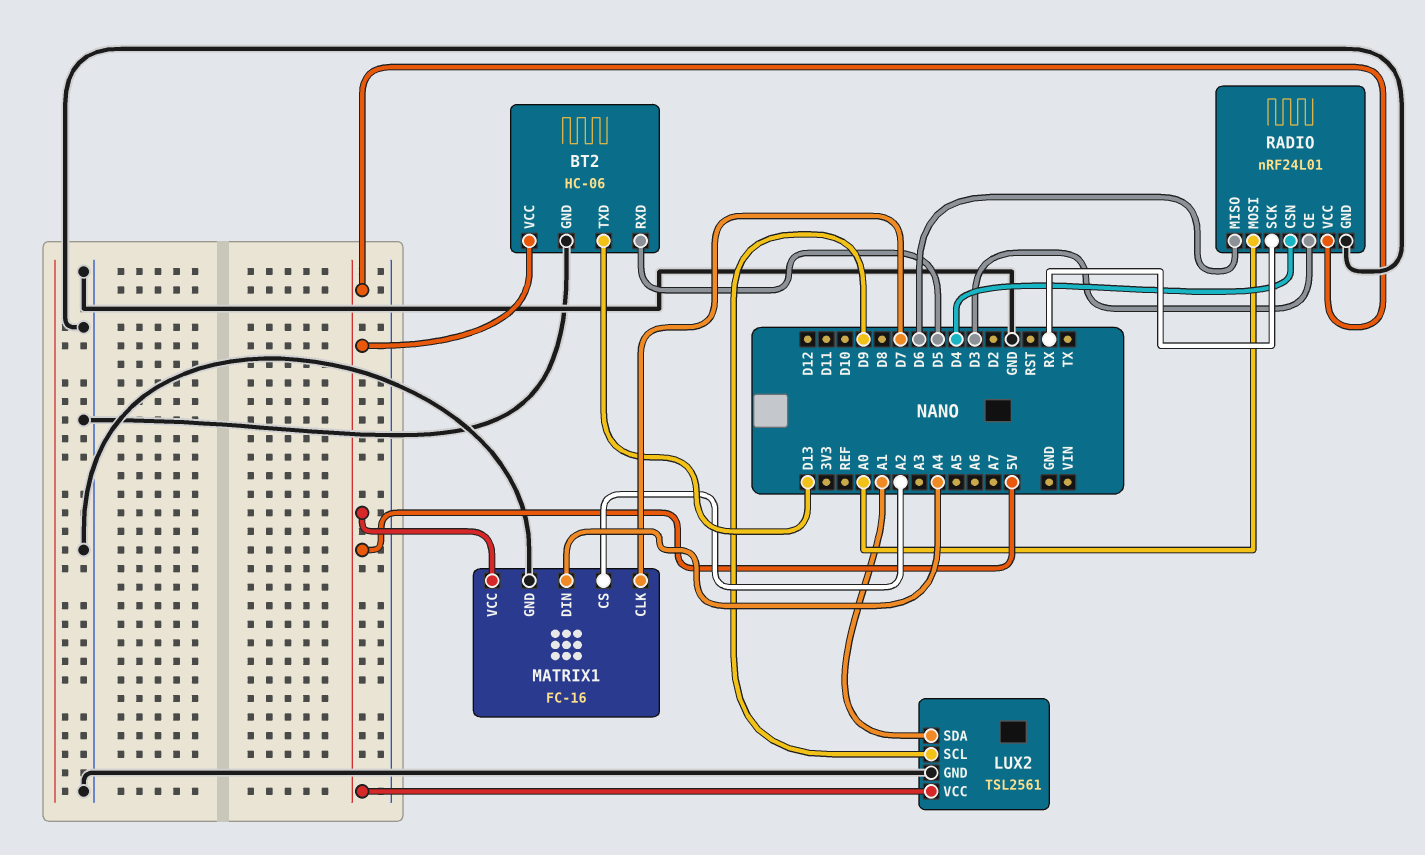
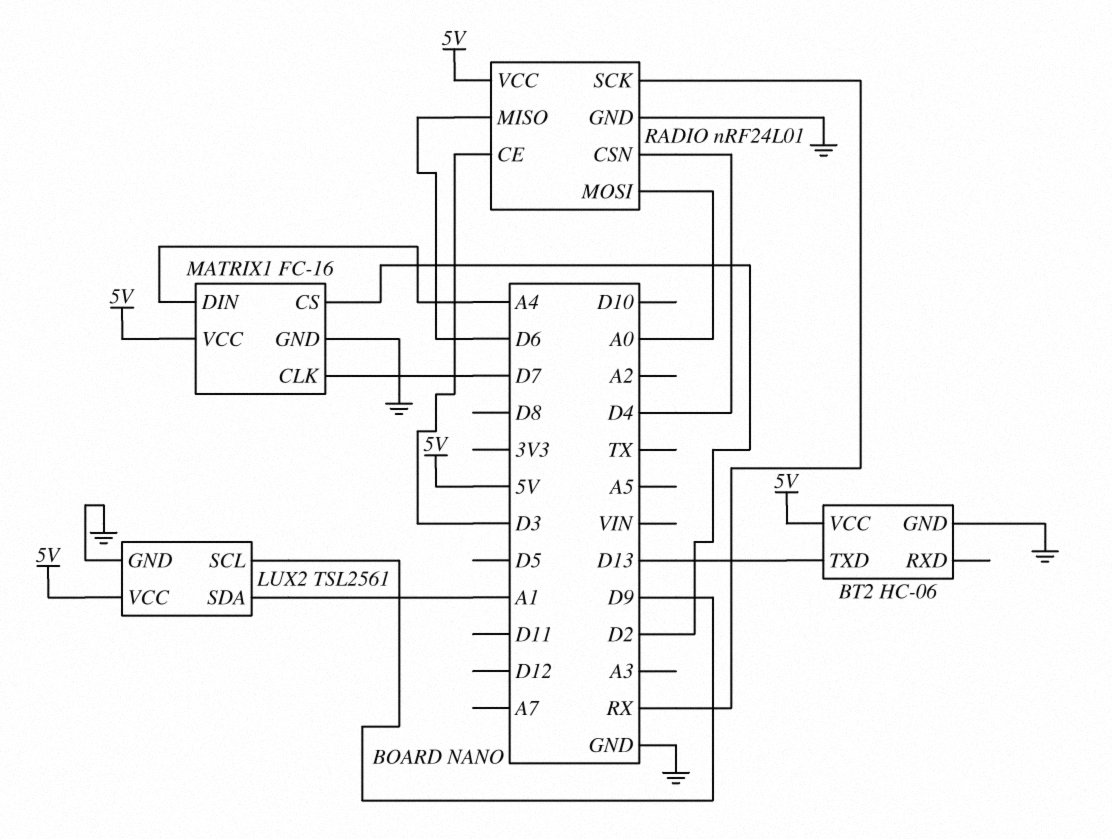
BT2 pin RXD: D5 -> none
MATRIX1 pin CS: A2 -> D2

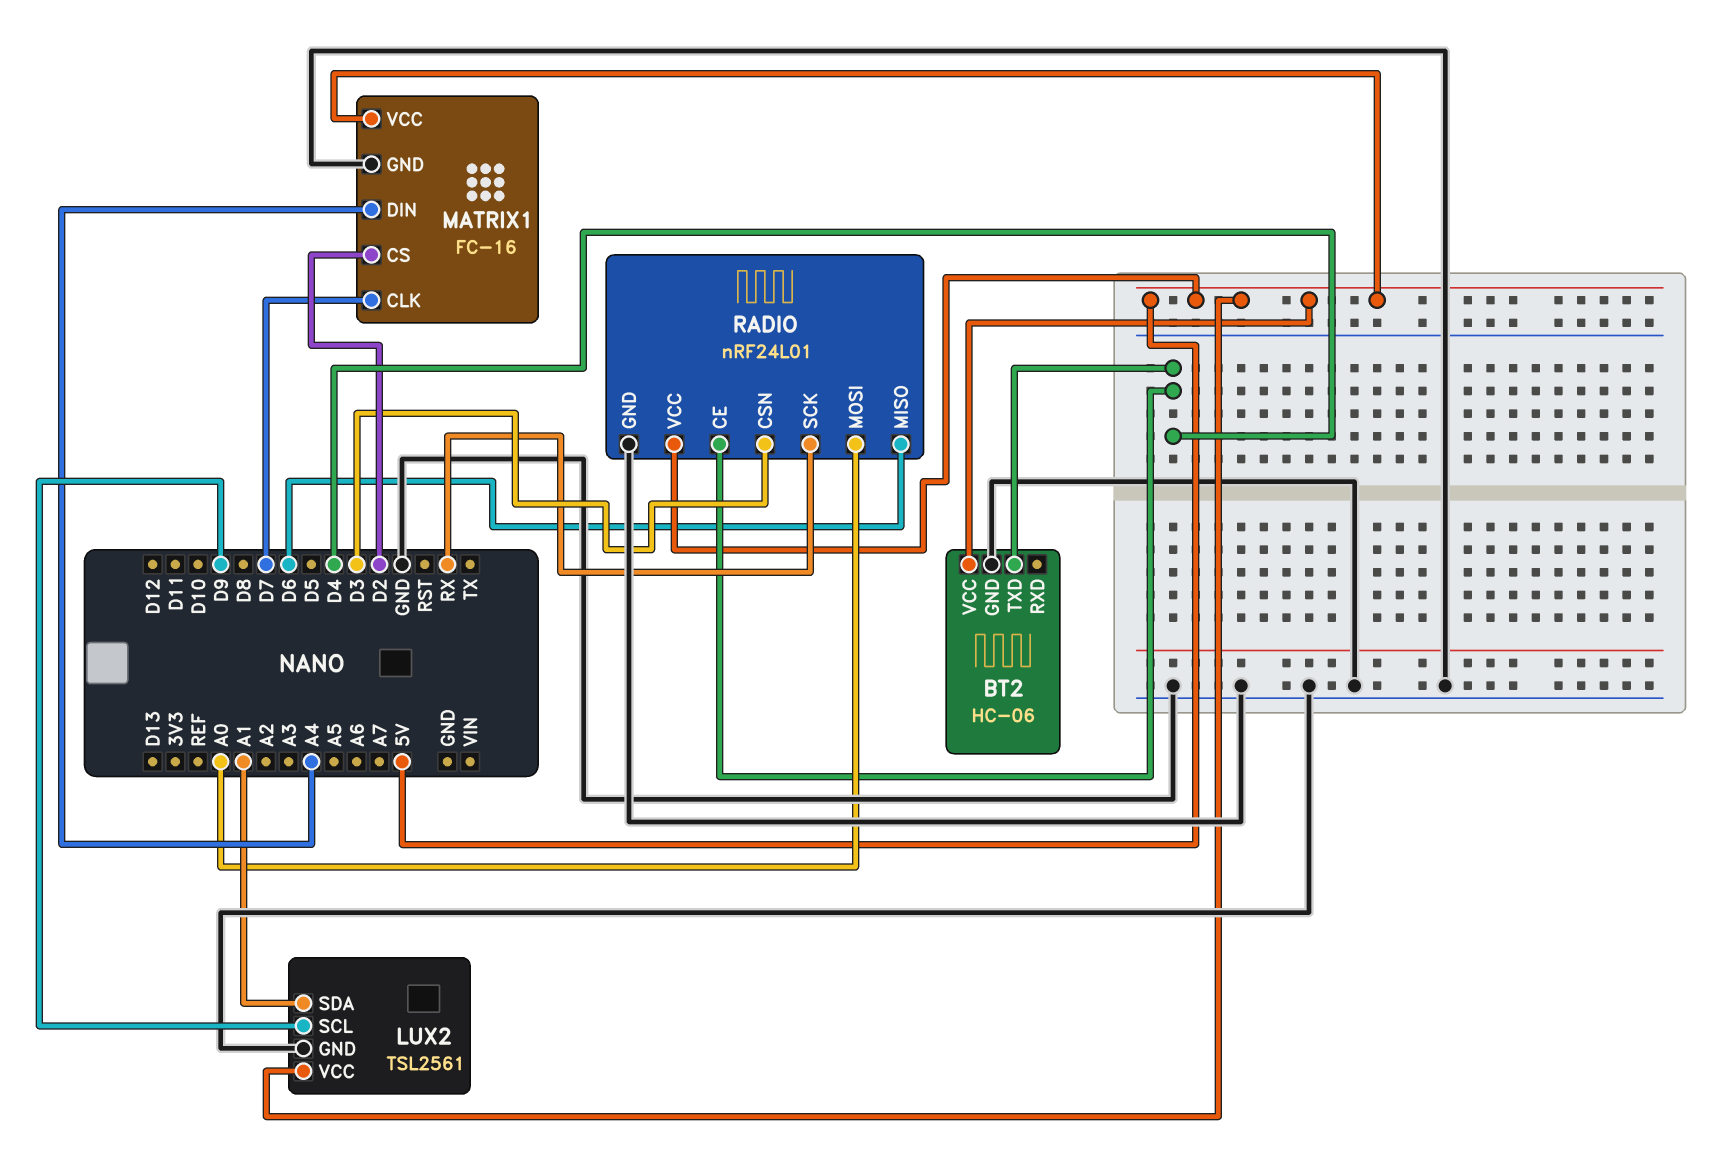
BT2 pin TXD: D13 -> D4
RADIO pin CE: D3 -> D4
RADIO pin CSN: D4 -> D3

